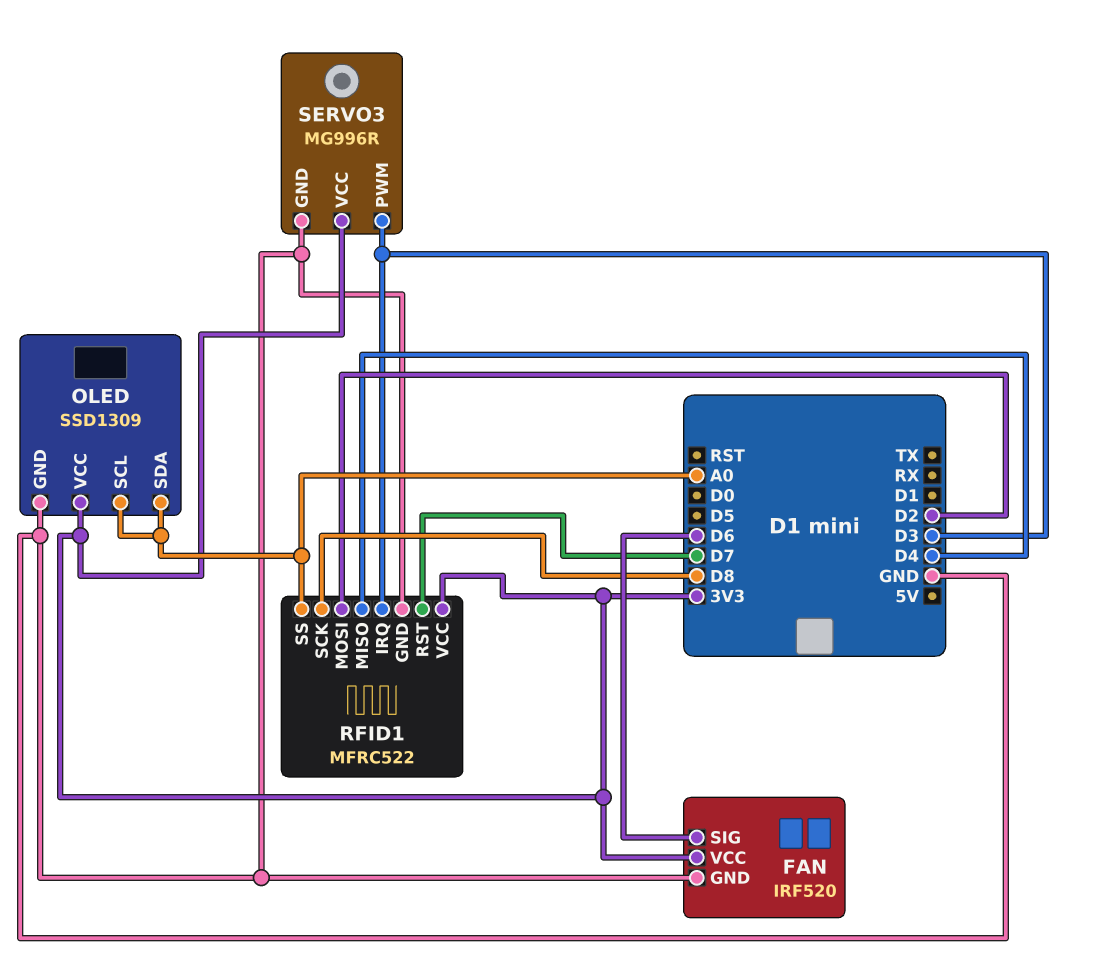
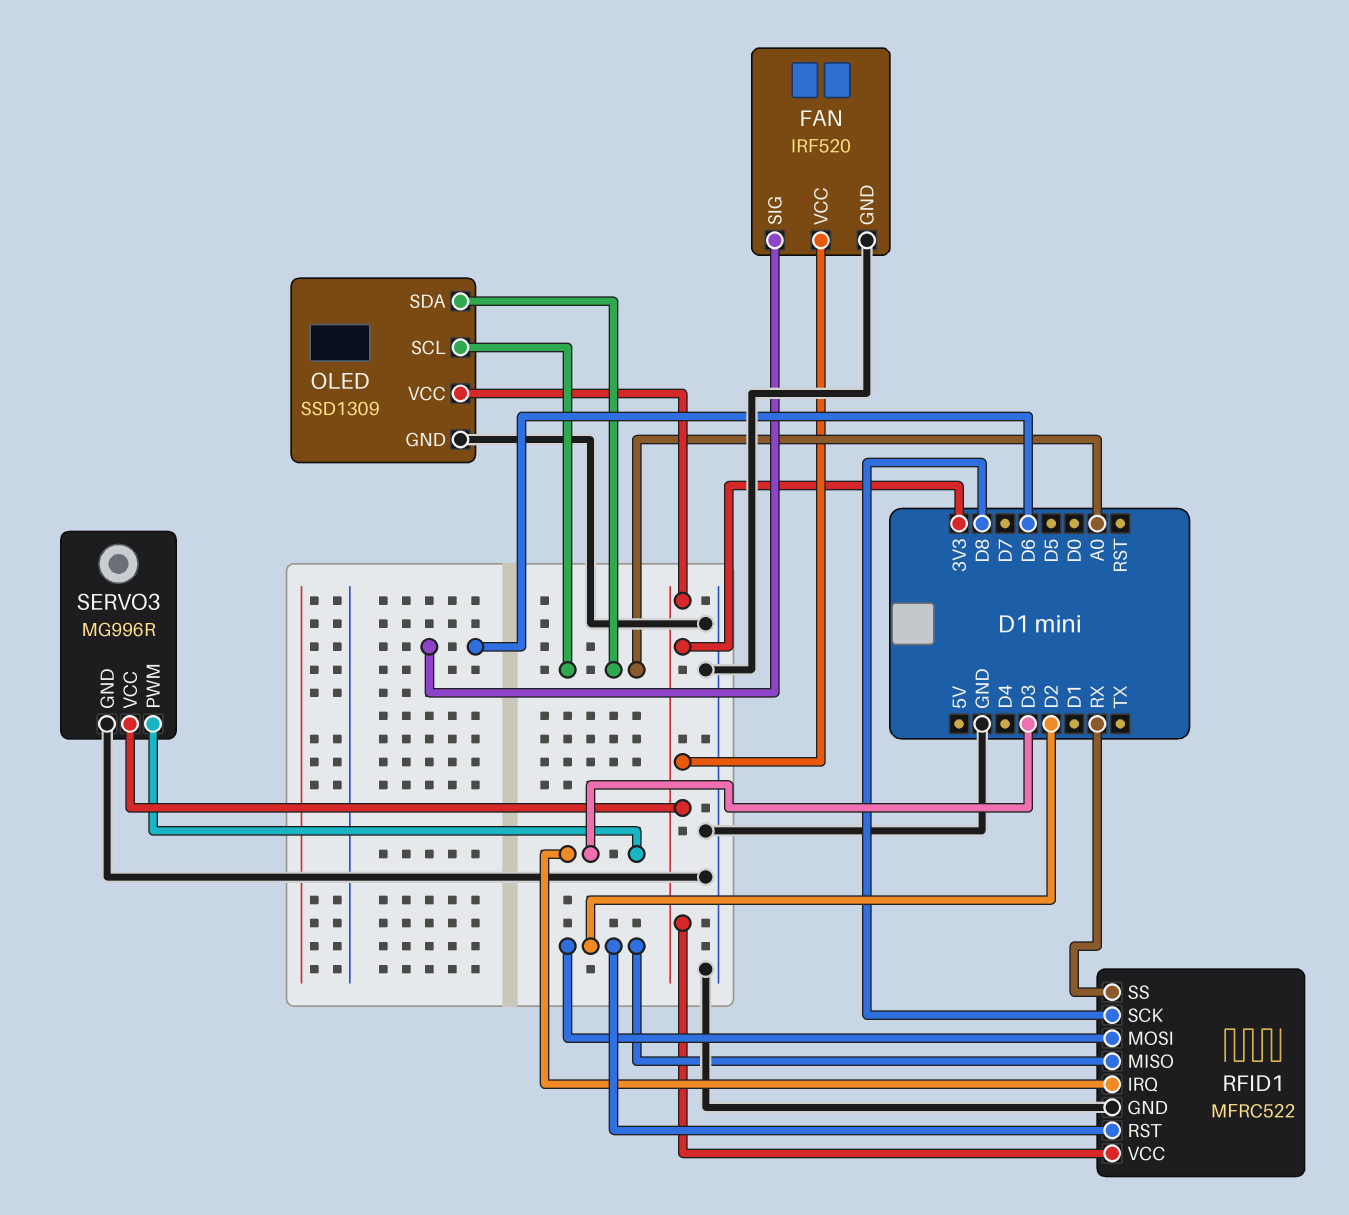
RFID1 pin MISO: D4 -> D2
RFID1 pin RST: D7 -> D2
RFID1 pin SS: A0 -> RX

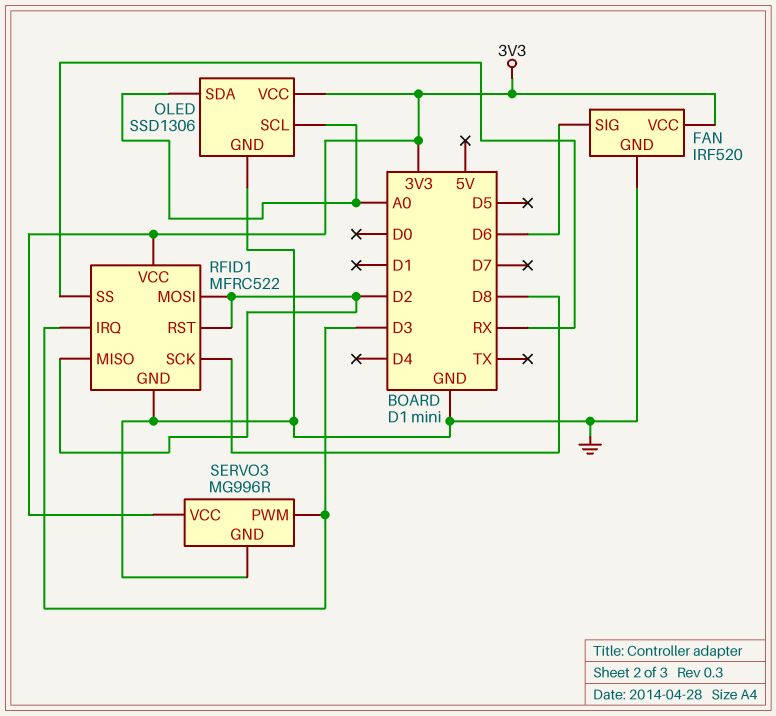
OLED: SSD1309 -> SSD1306

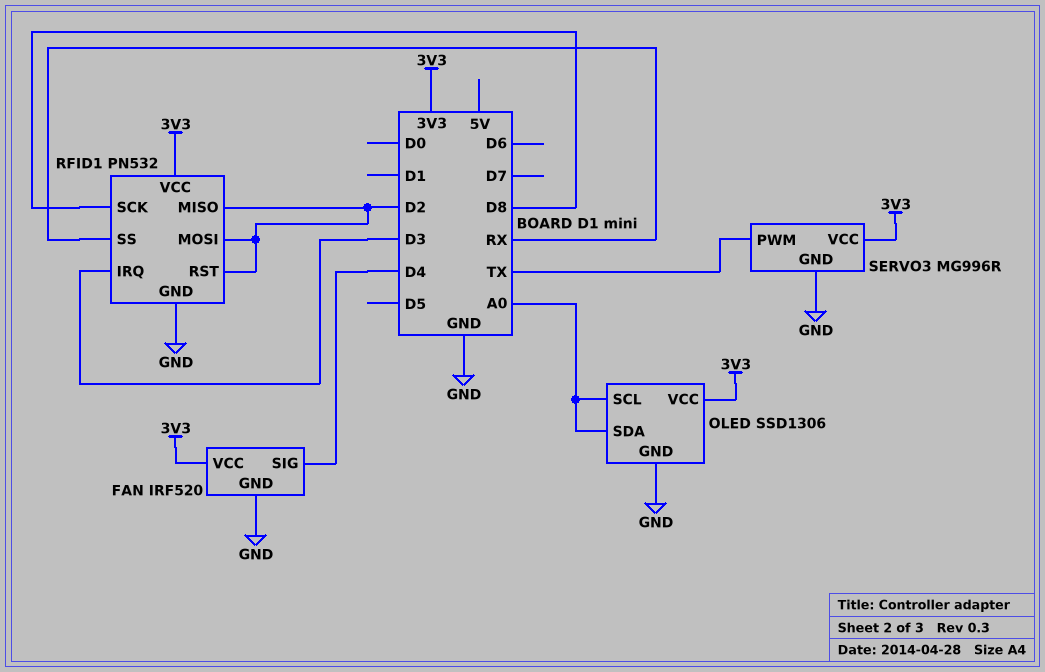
FAN pin SIG: D6 -> D4
RFID1: MFRC522 -> PN532
SERVO3 pin PWM: D3 -> TX

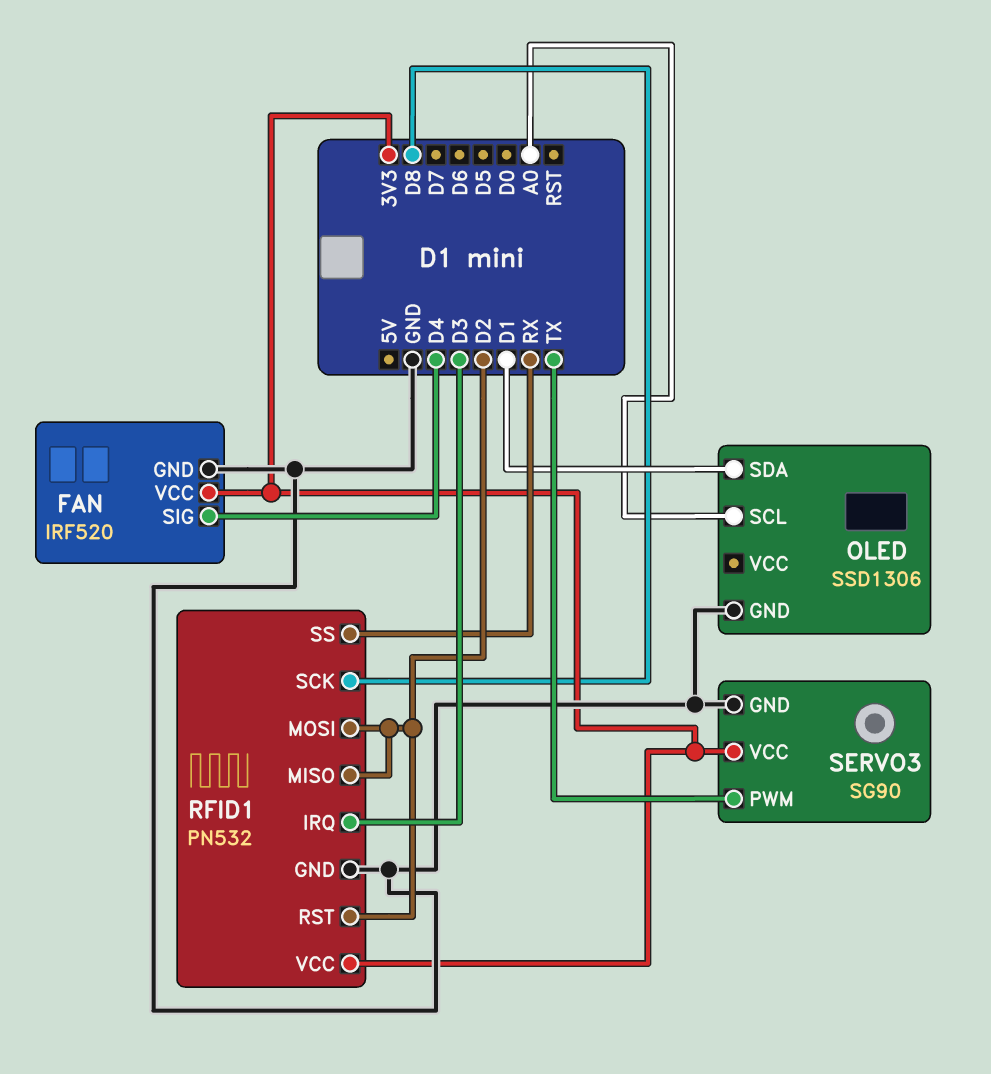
OLED pin SDA: A0 -> D1
OLED pin VCC: 3V3 -> none
SERVO3: MG996R -> SG90

